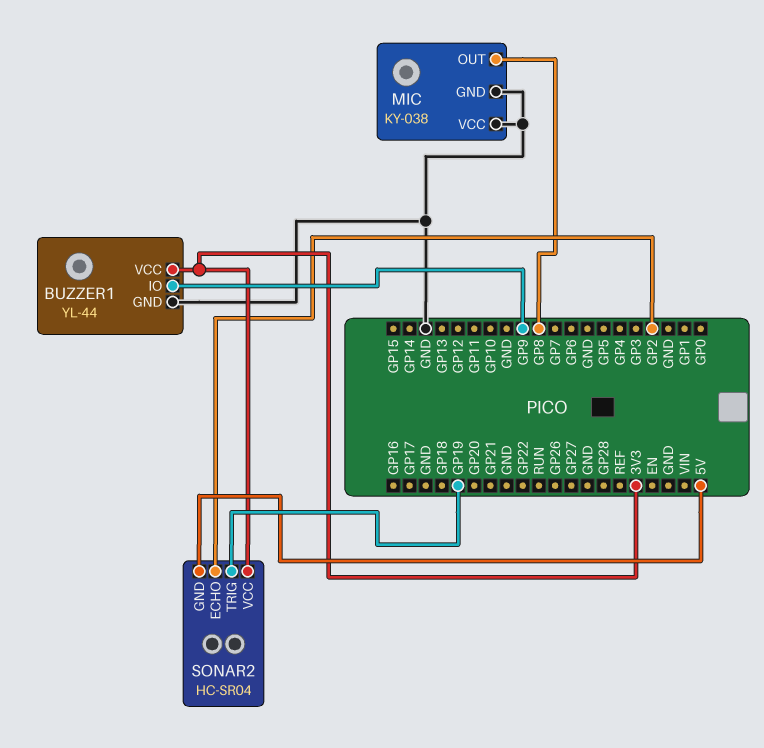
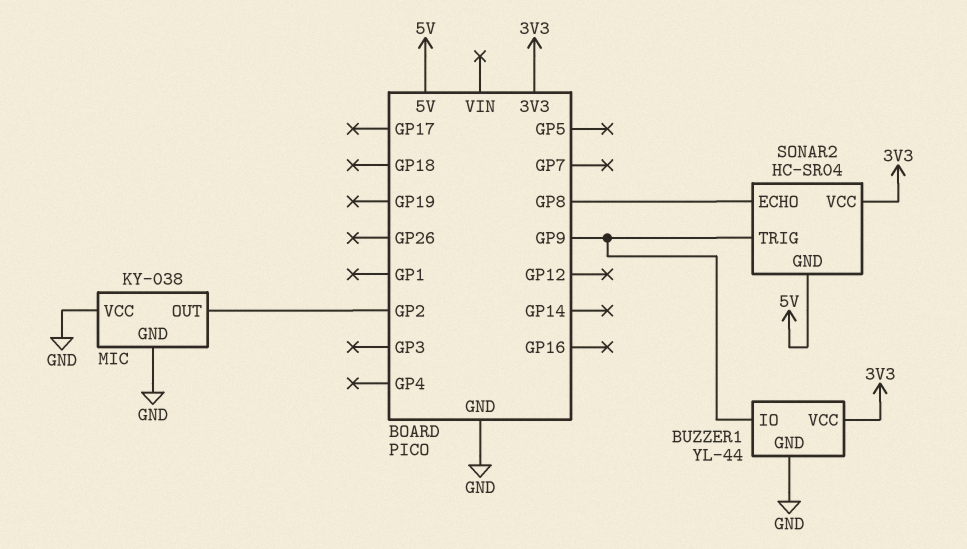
MIC pin OUT: GP8 -> GP2
SONAR2 pin ECHO: GP2 -> GP8
SONAR2 pin TRIG: GP19 -> GP9

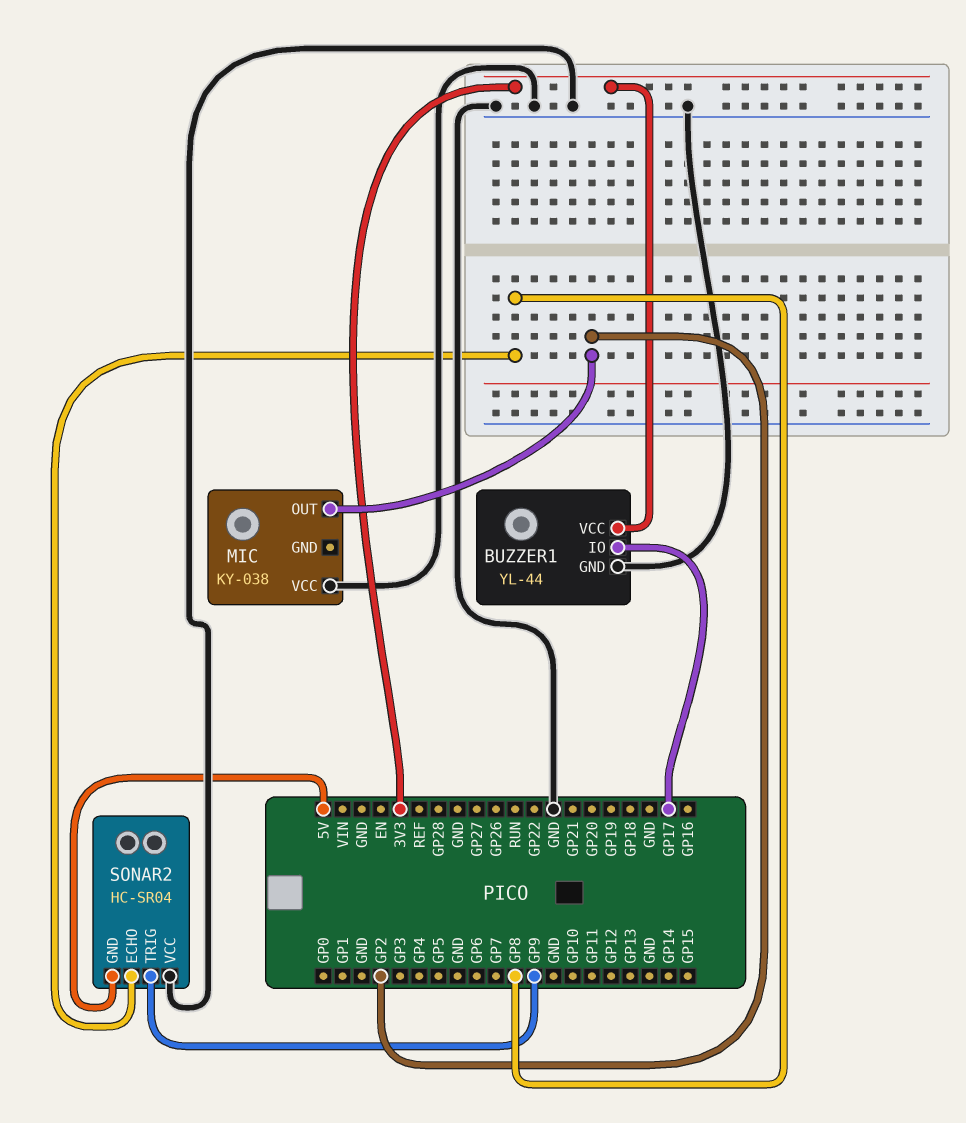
BUZZER1 pin IO: GP9 -> GP17
MIC pin GND: GND -> none
SONAR2 pin VCC: 3V3 -> GND

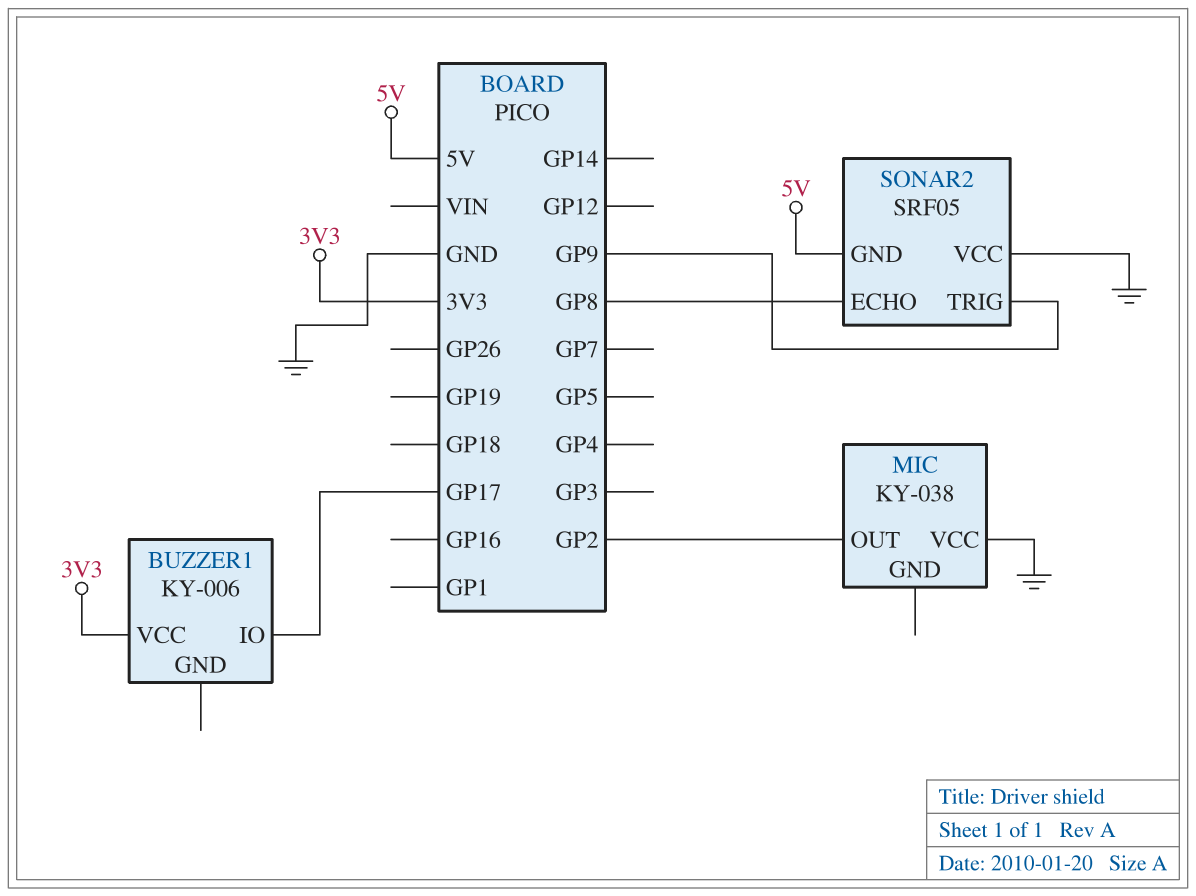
BUZZER1: YL-44 -> KY-006
BUZZER1 pin GND: GND -> none
SONAR2: HC-SR04 -> SRF05

